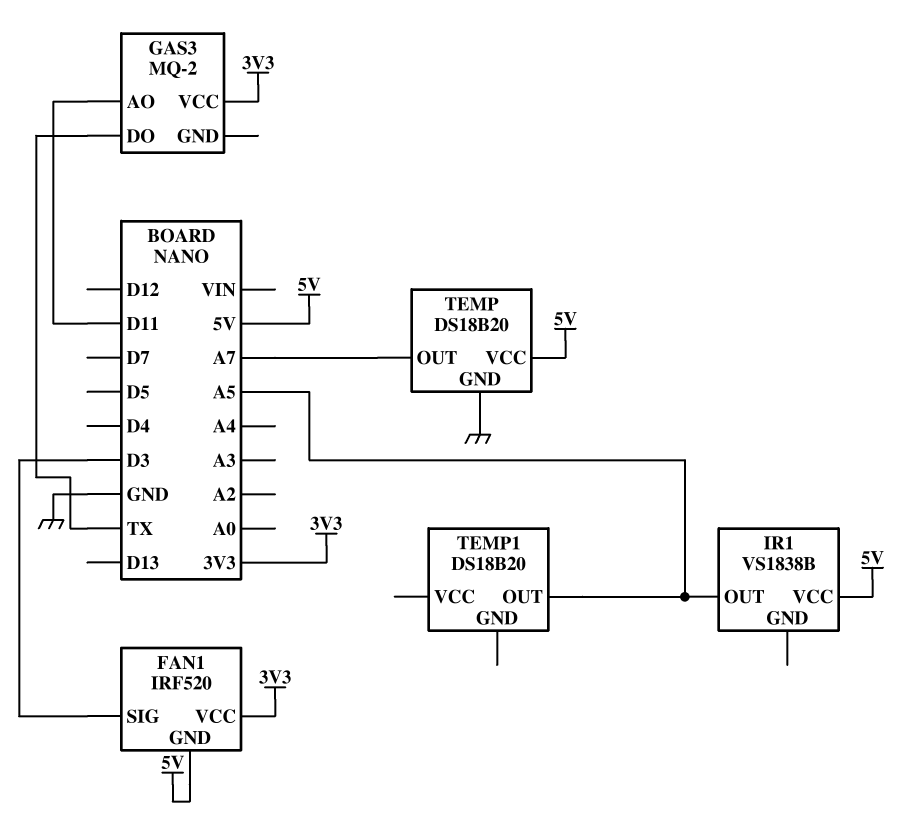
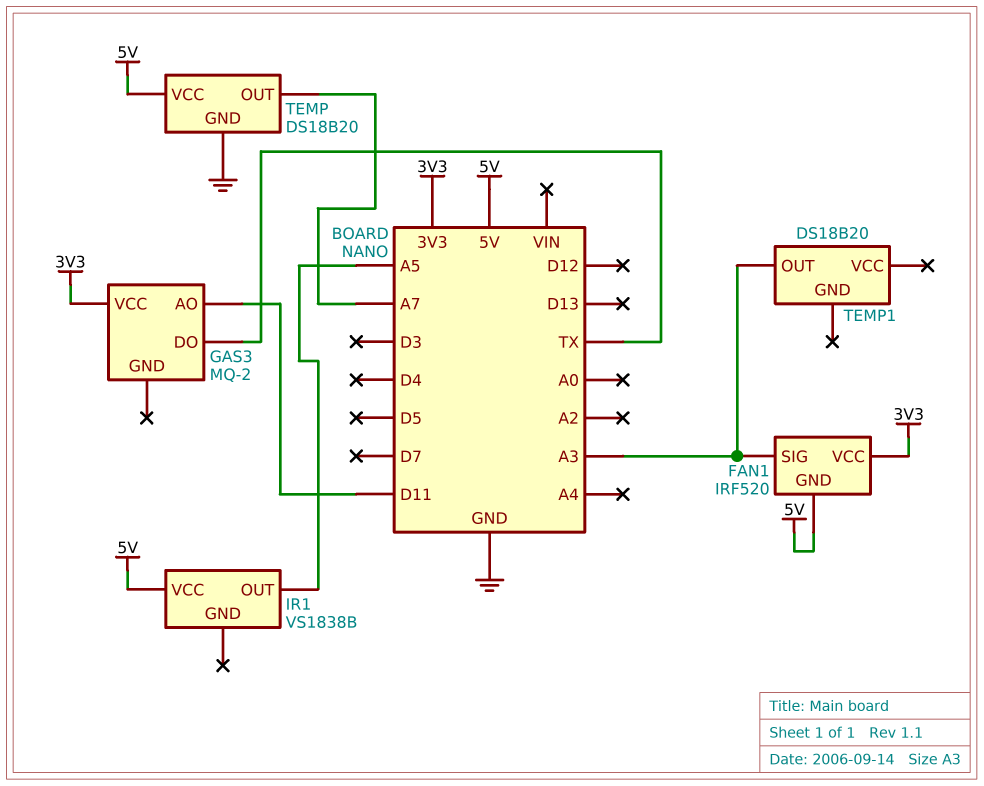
FAN1 pin SIG: D3 -> A3
TEMP1 pin OUT: A5 -> A3

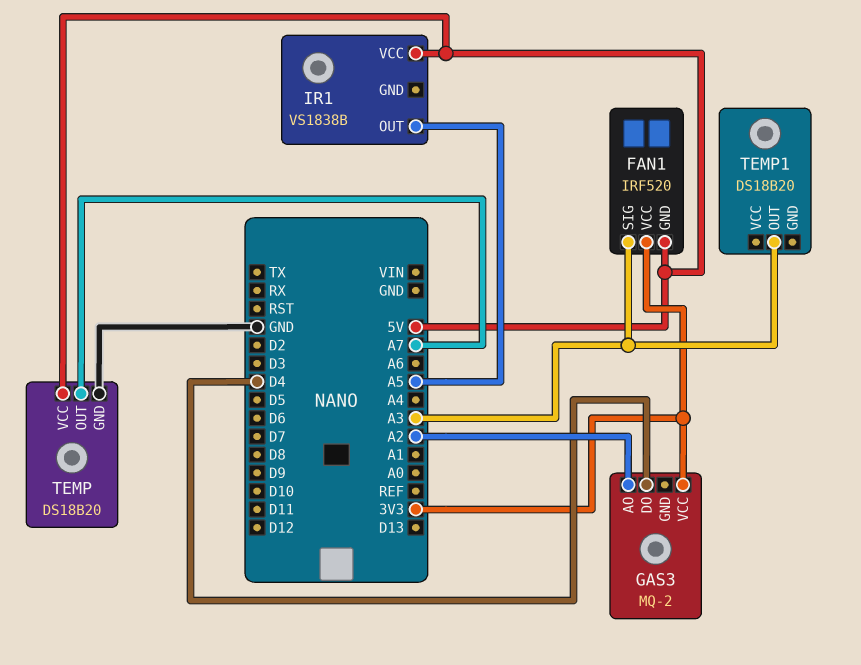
GAS3 pin AO: D11 -> A2
GAS3 pin DO: TX -> D4

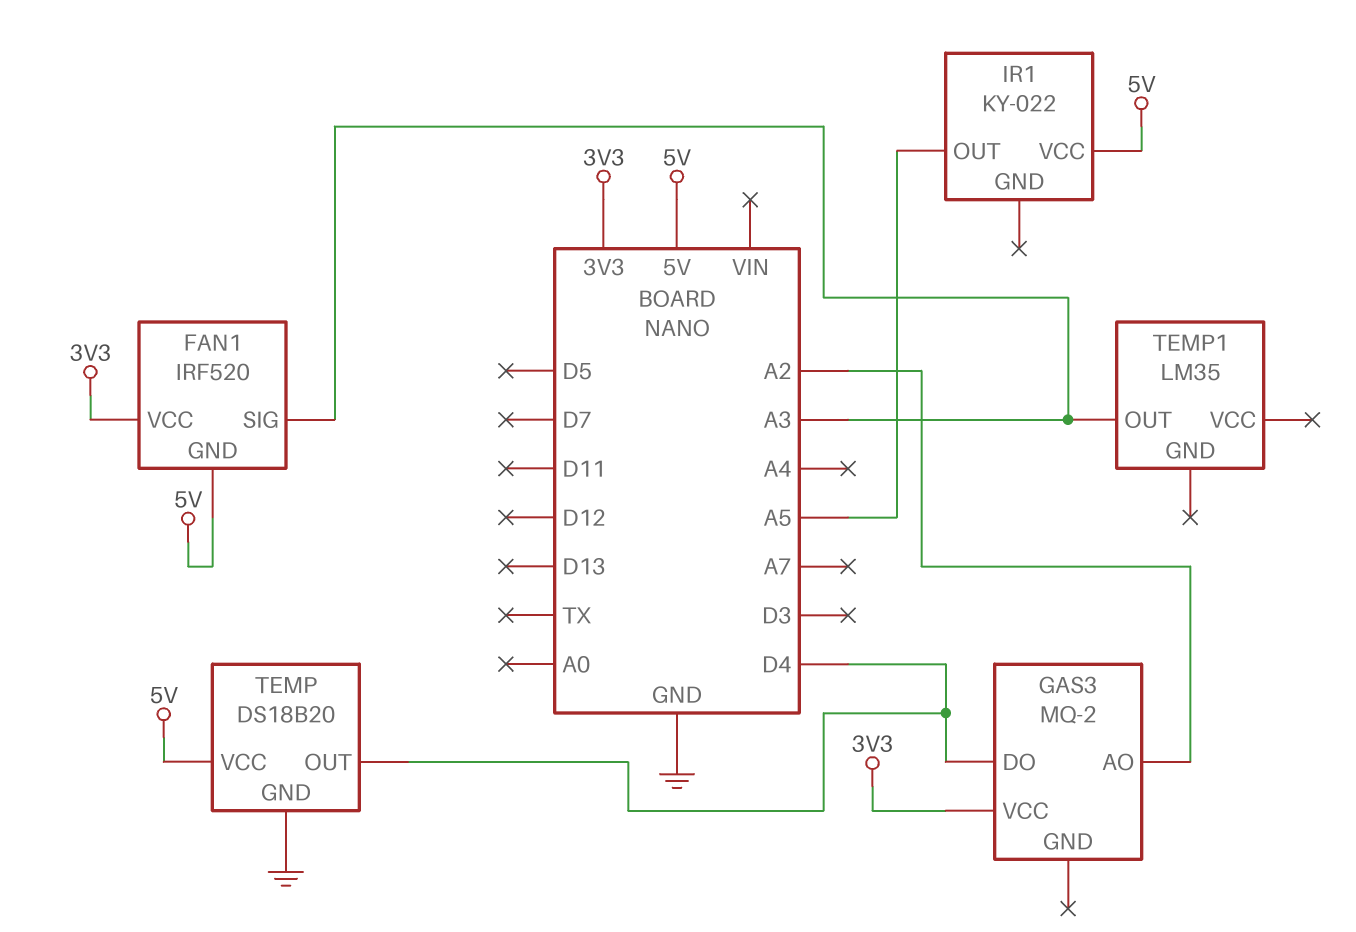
IR1: VS1838B -> KY-022
TEMP pin OUT: A7 -> D4
TEMP1: DS18B20 -> LM35

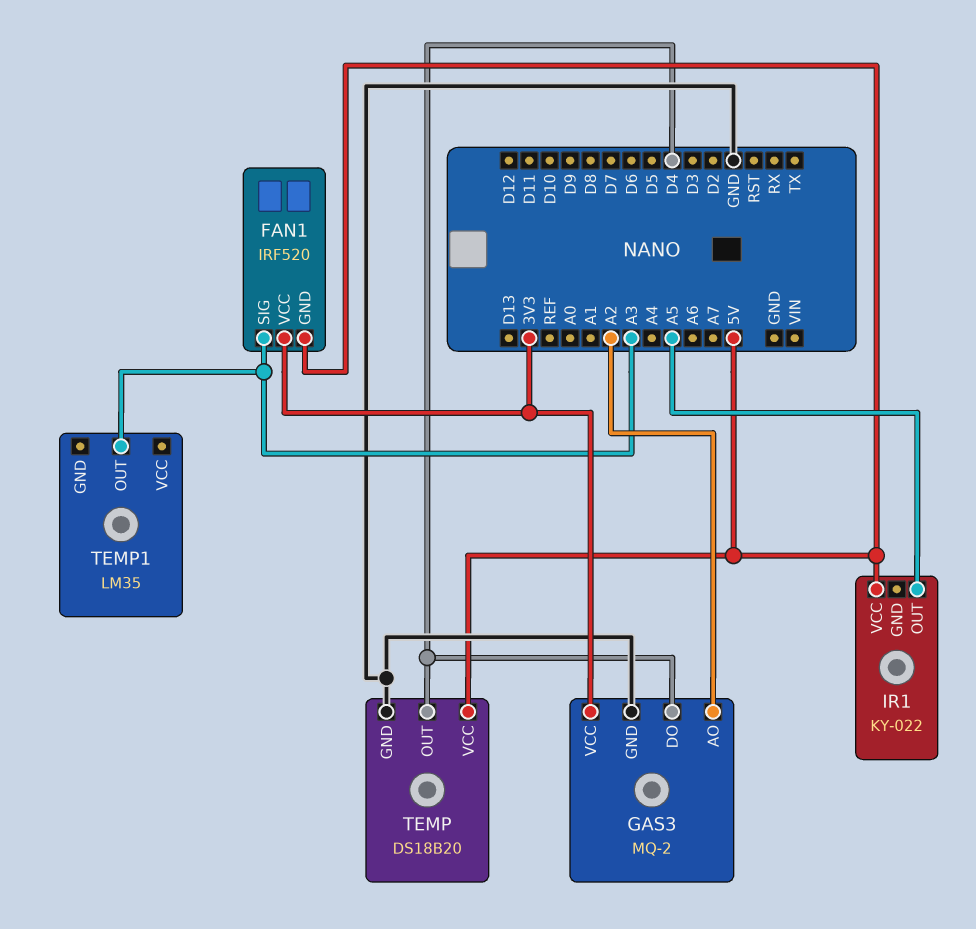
GAS3 pin GND: none -> GND

